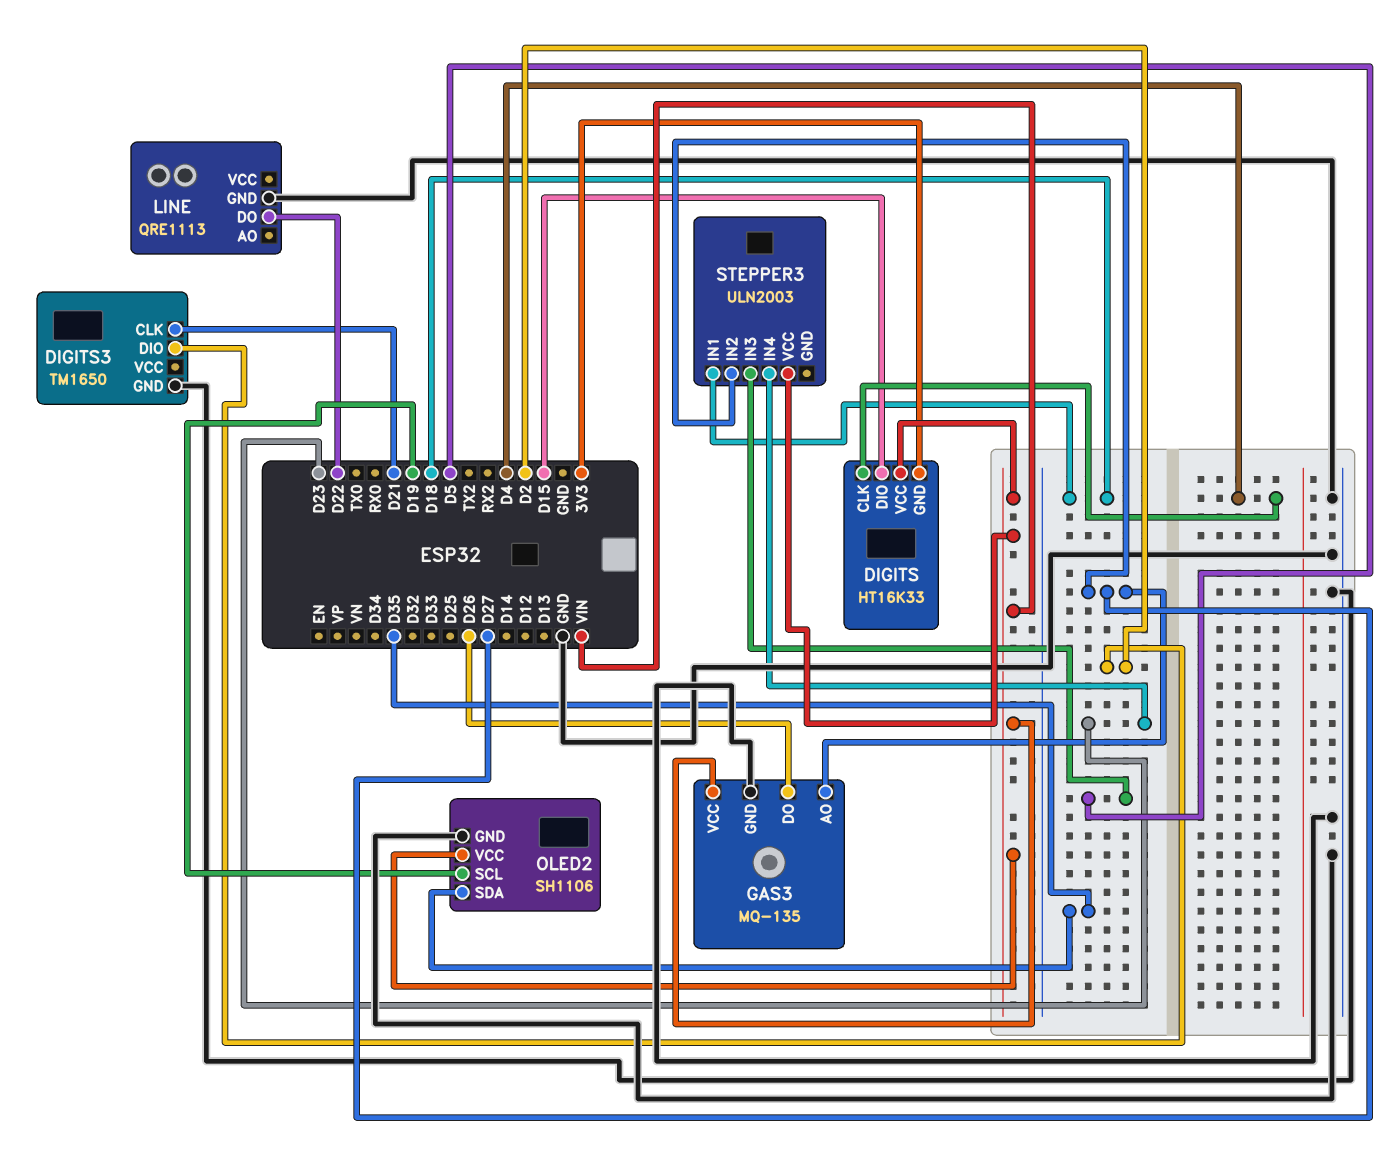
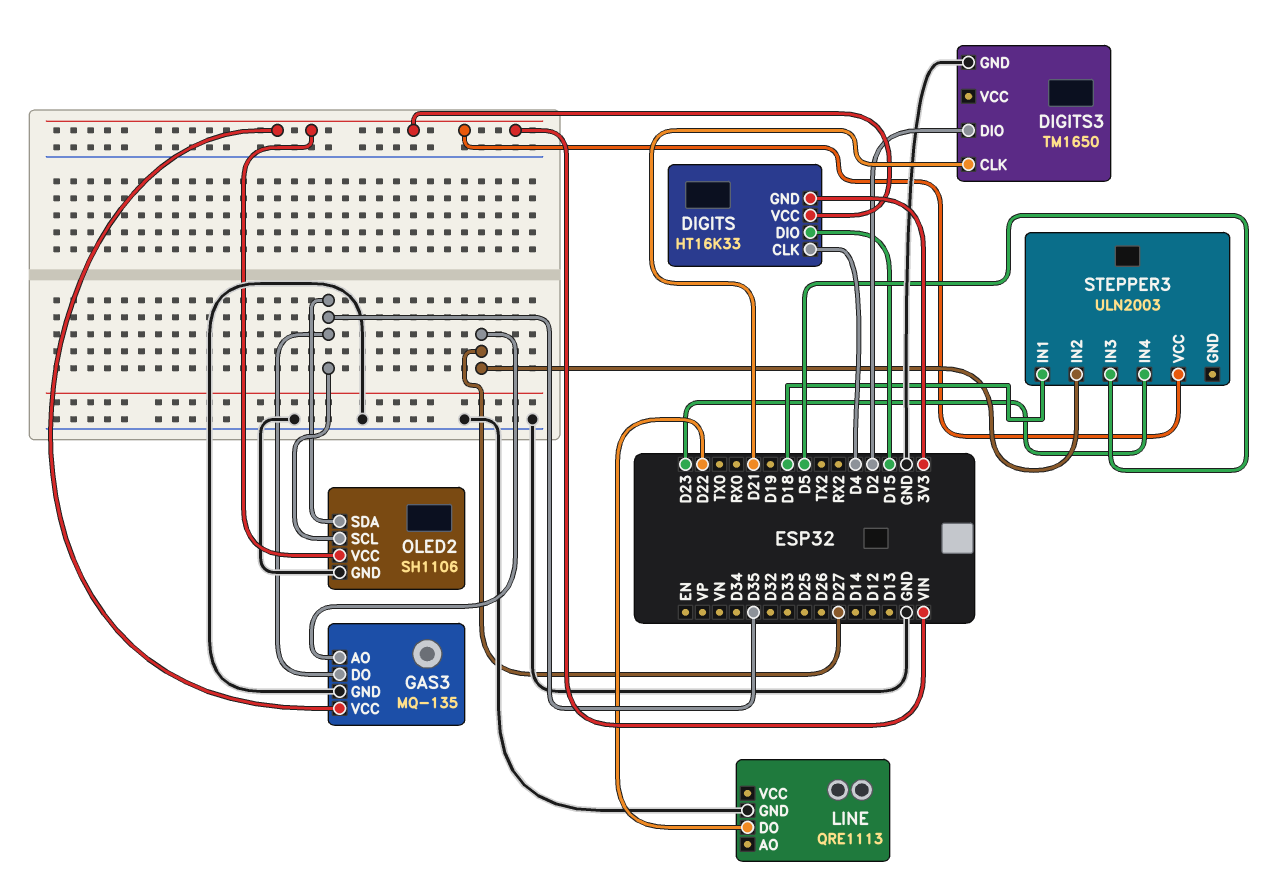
GAS3 pin DO: D26 -> D35
OLED2 pin SCL: D19 -> D35

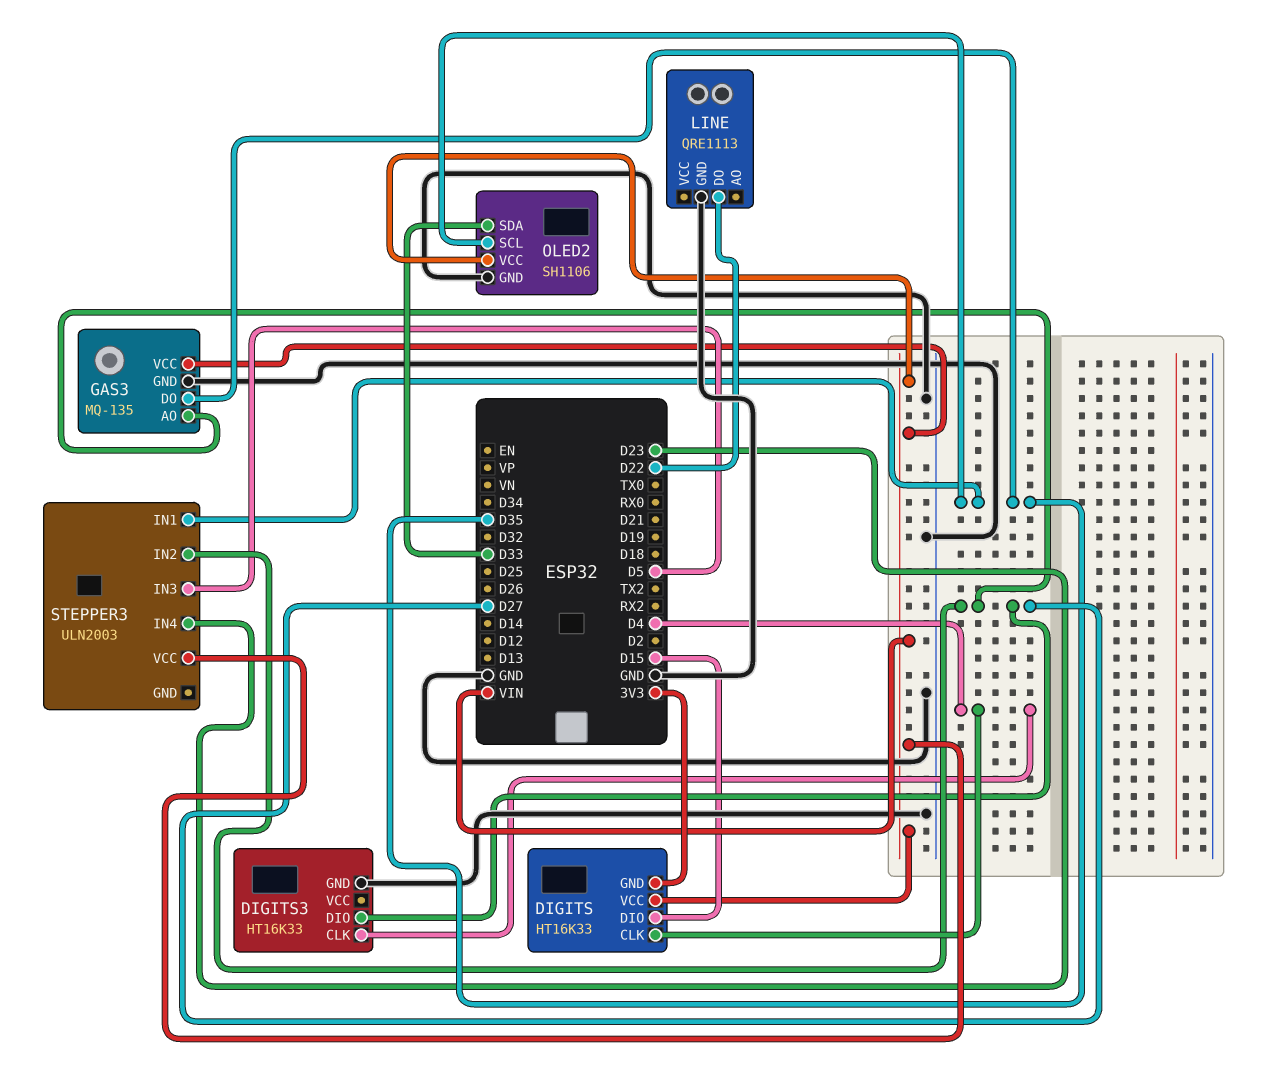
DIGITS3: TM1650 -> HT16K33
DIGITS3 pin CLK: D21 -> D4
DIGITS3 pin DIO: D2 -> D27
OLED2 pin SDA: D35 -> D33
STEPPER3 pin IN1: D18 -> D35

